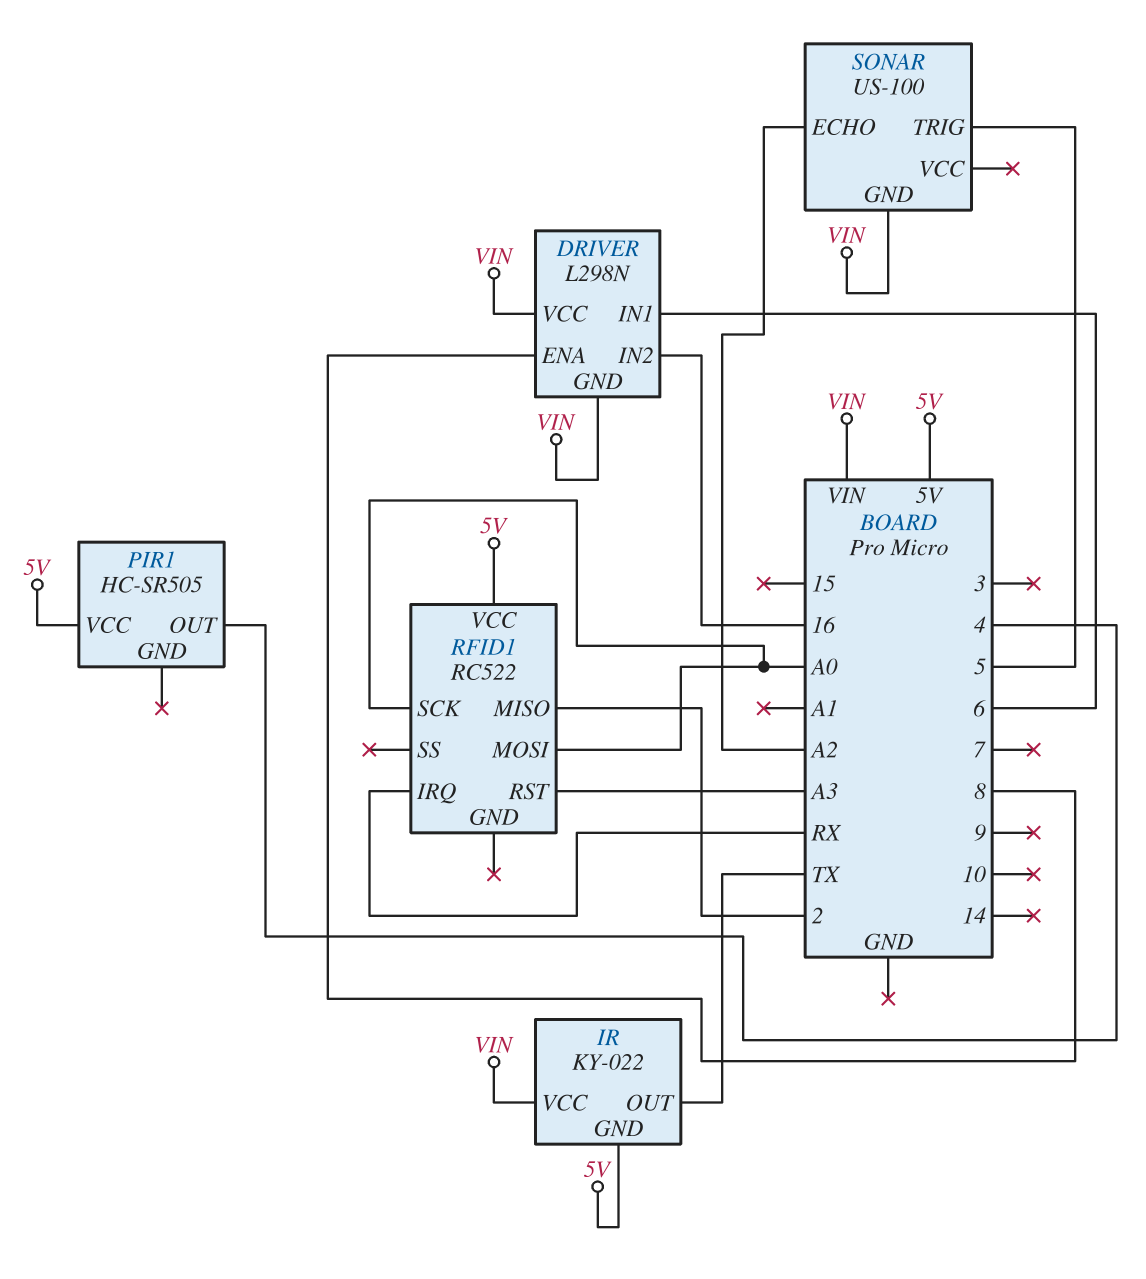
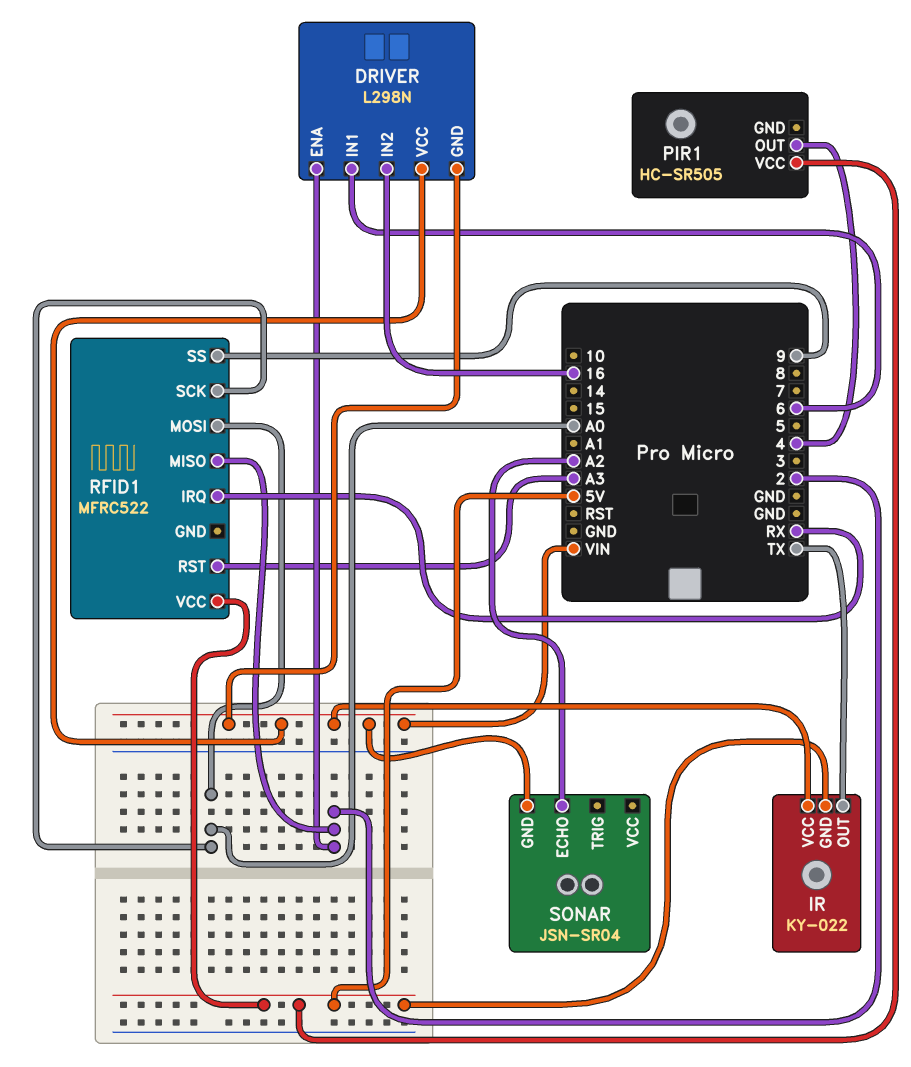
DRIVER pin ENA: 8 -> 2
RFID1: RC522 -> MFRC522
RFID1 pin SS: none -> 9
SONAR: US-100 -> JSN-SR04
SONAR pin TRIG: 5 -> none

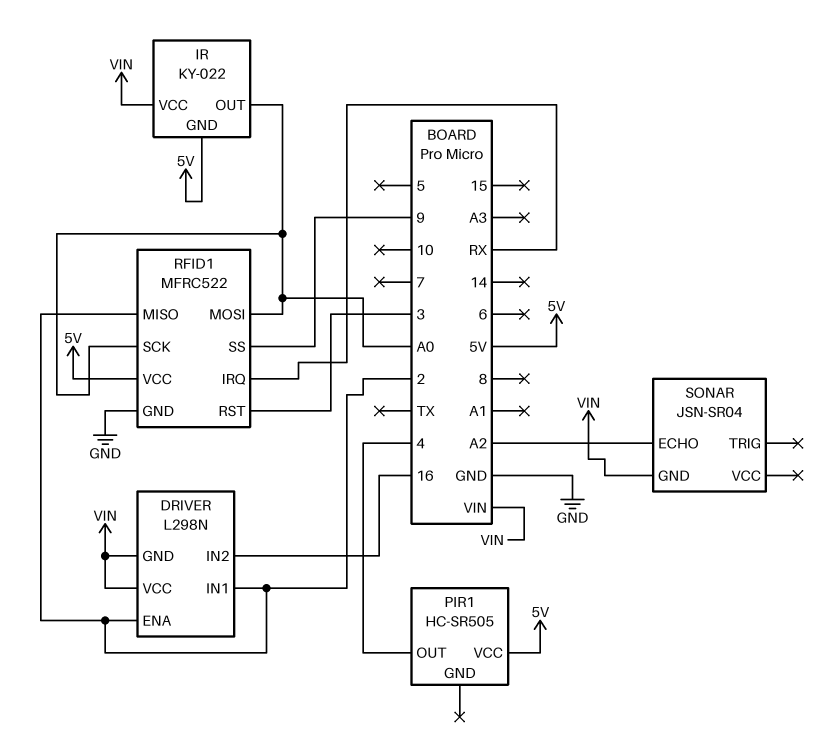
DRIVER pin IN1: 6 -> 2
IR pin OUT: TX -> A0
RFID1 pin GND: none -> GND
RFID1 pin RST: A3 -> 3

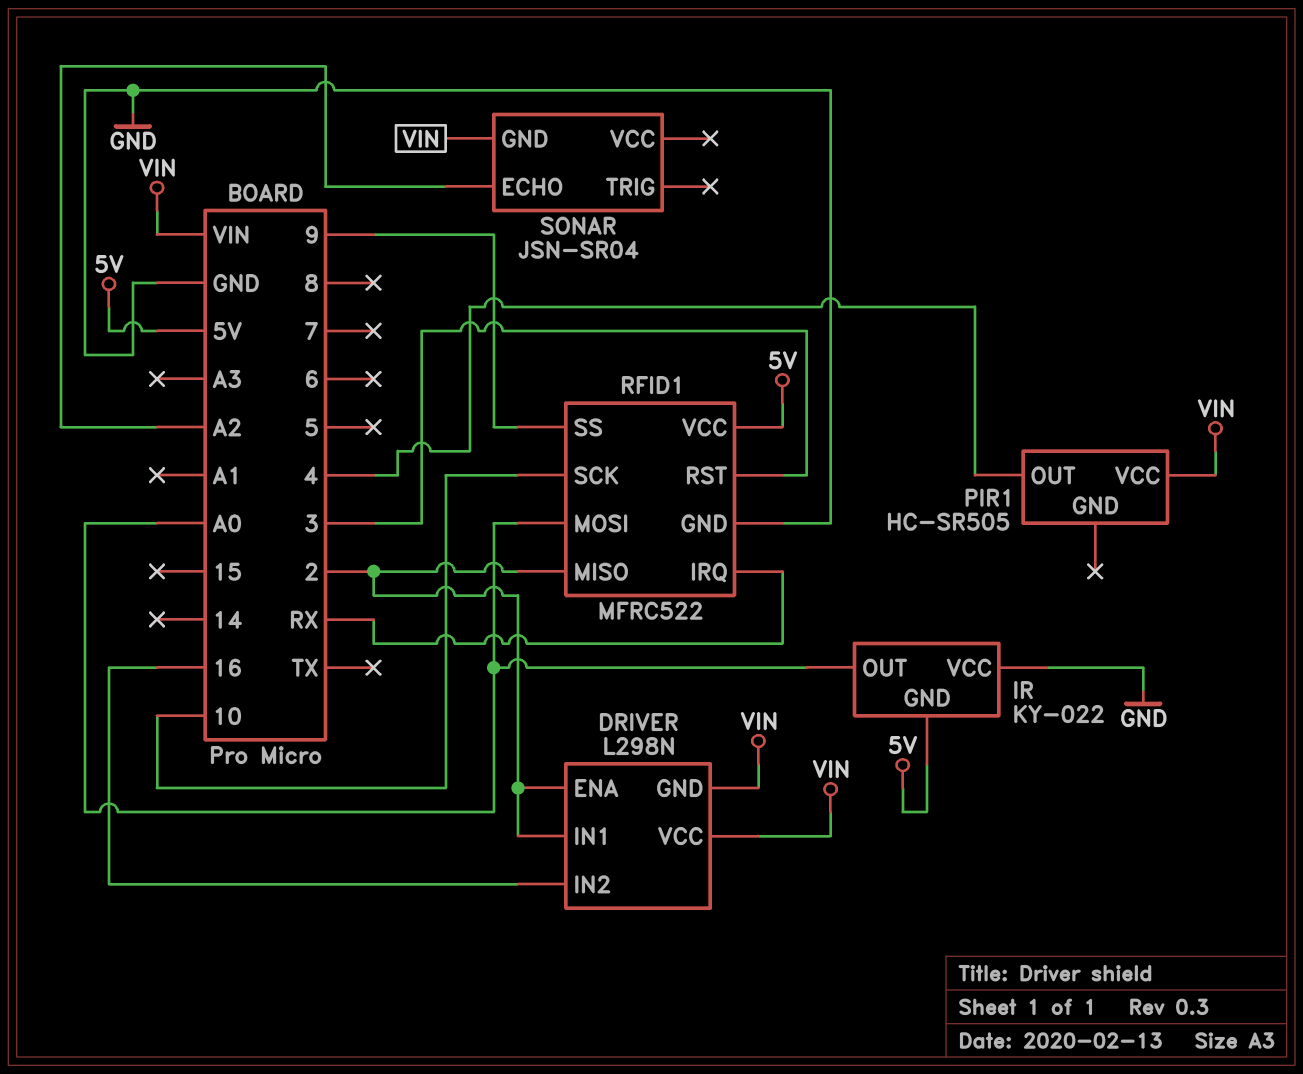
IR pin VCC: VIN -> GND
PIR1 pin VCC: 5V -> VIN
RFID1 pin SCK: A0 -> 10

